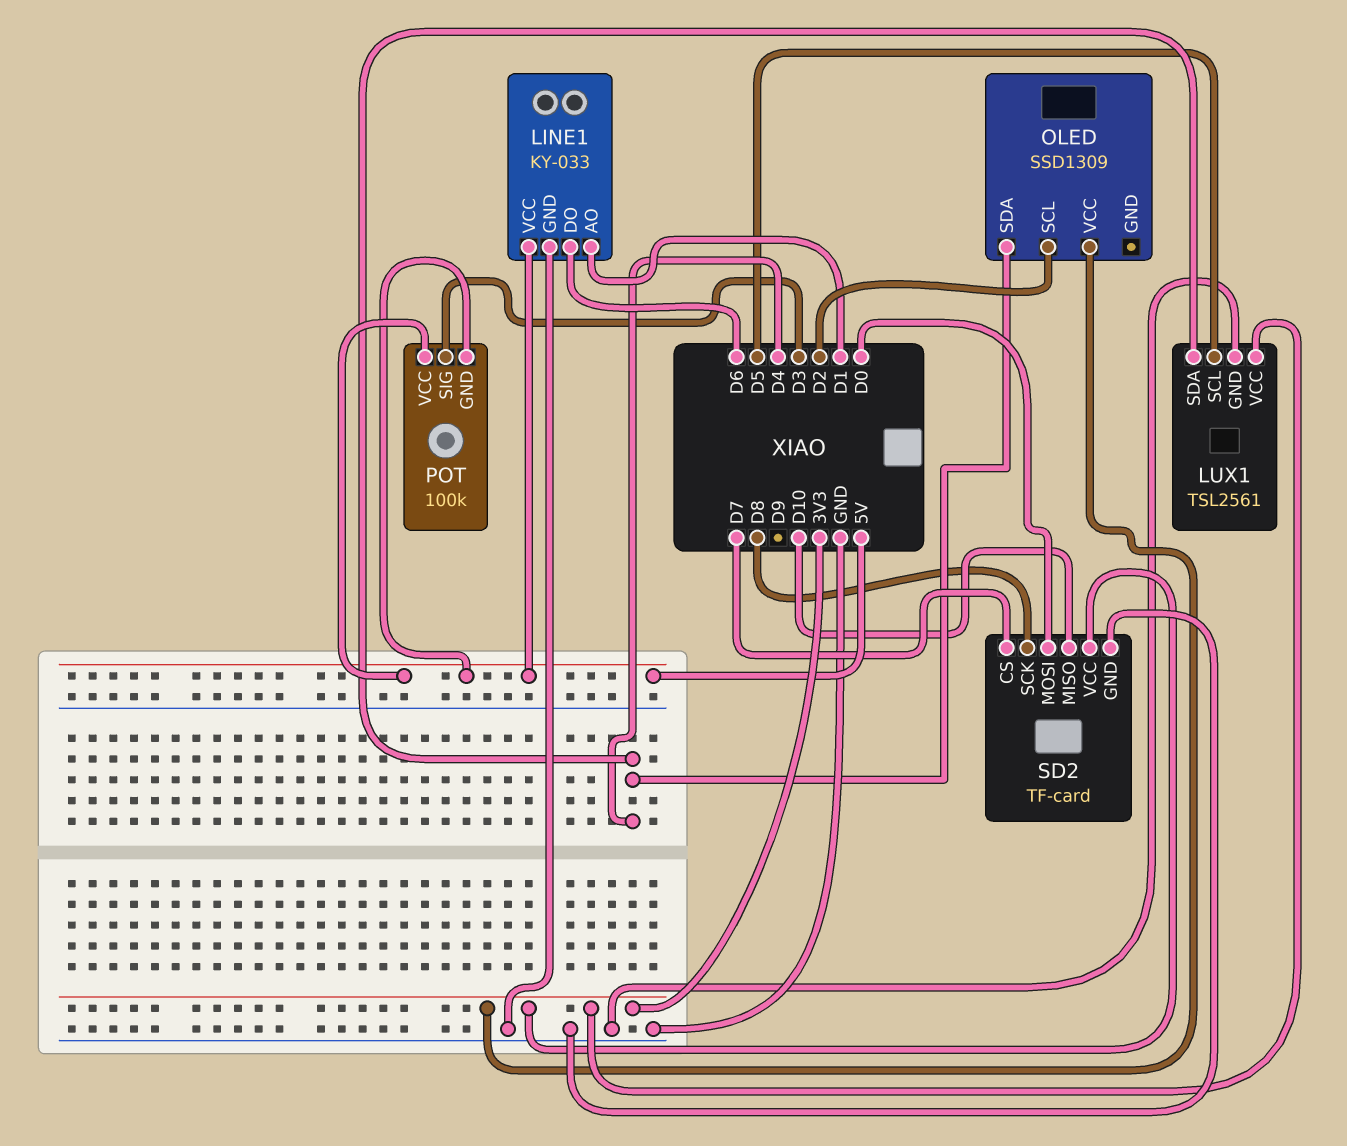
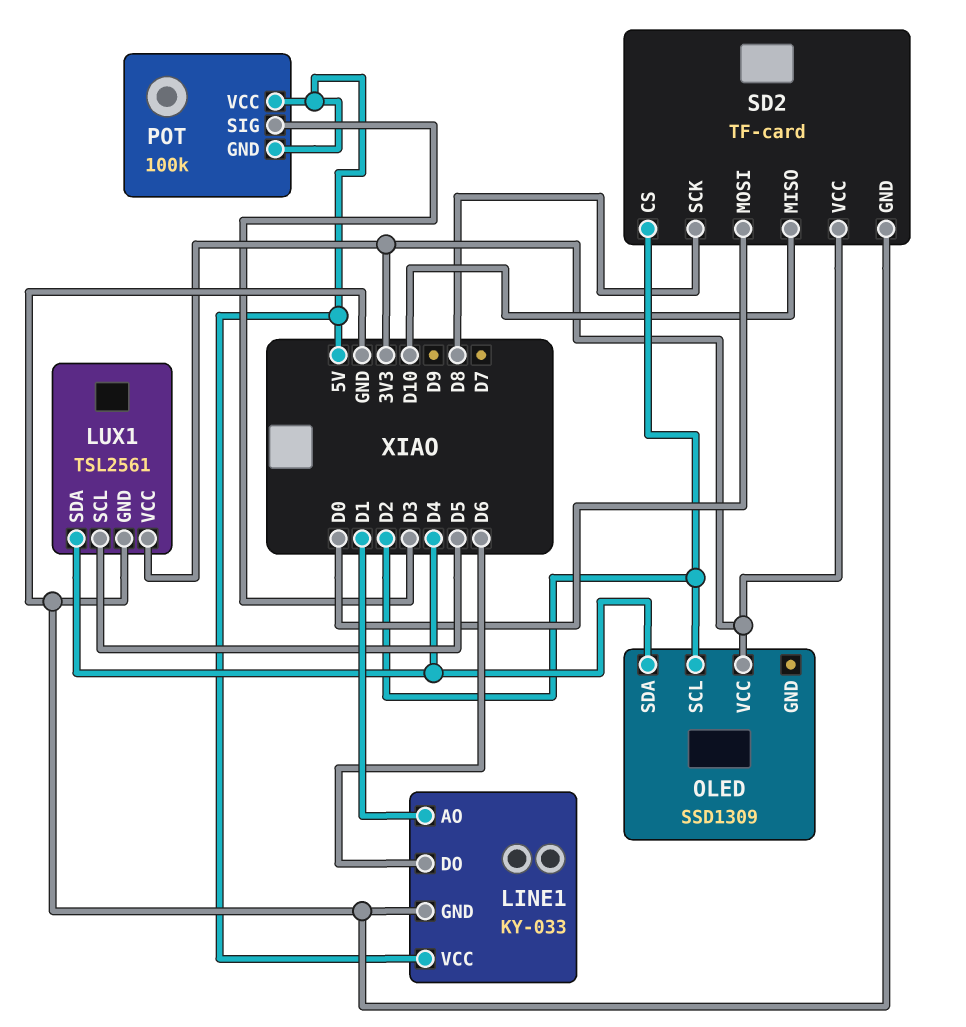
SD2 pin CS: D7 -> D2

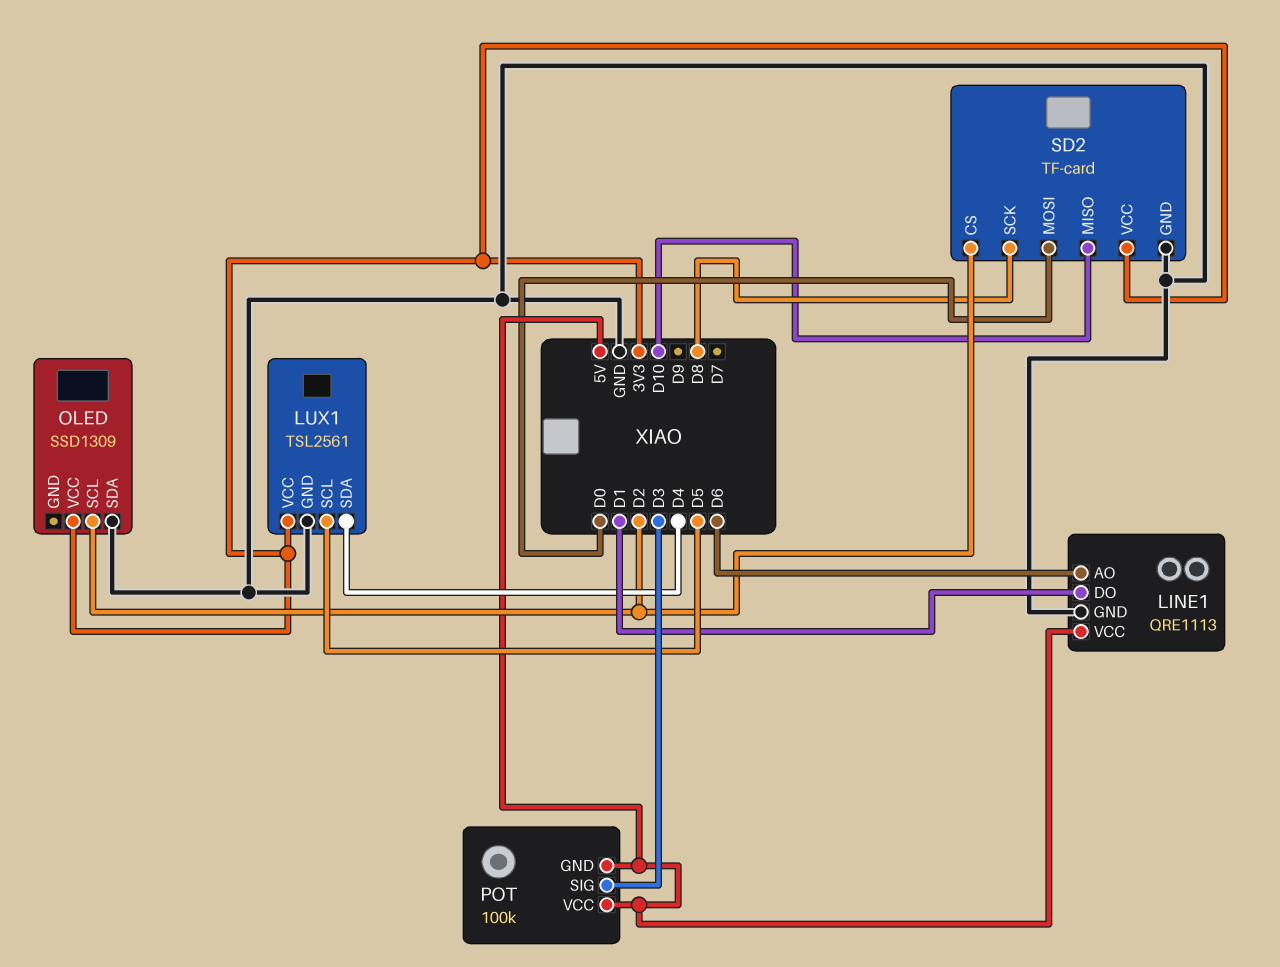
LINE1: KY-033 -> QRE1113
LINE1 pin AO: D1 -> D6
LINE1 pin DO: D6 -> D1
OLED pin SDA: D4 -> GND

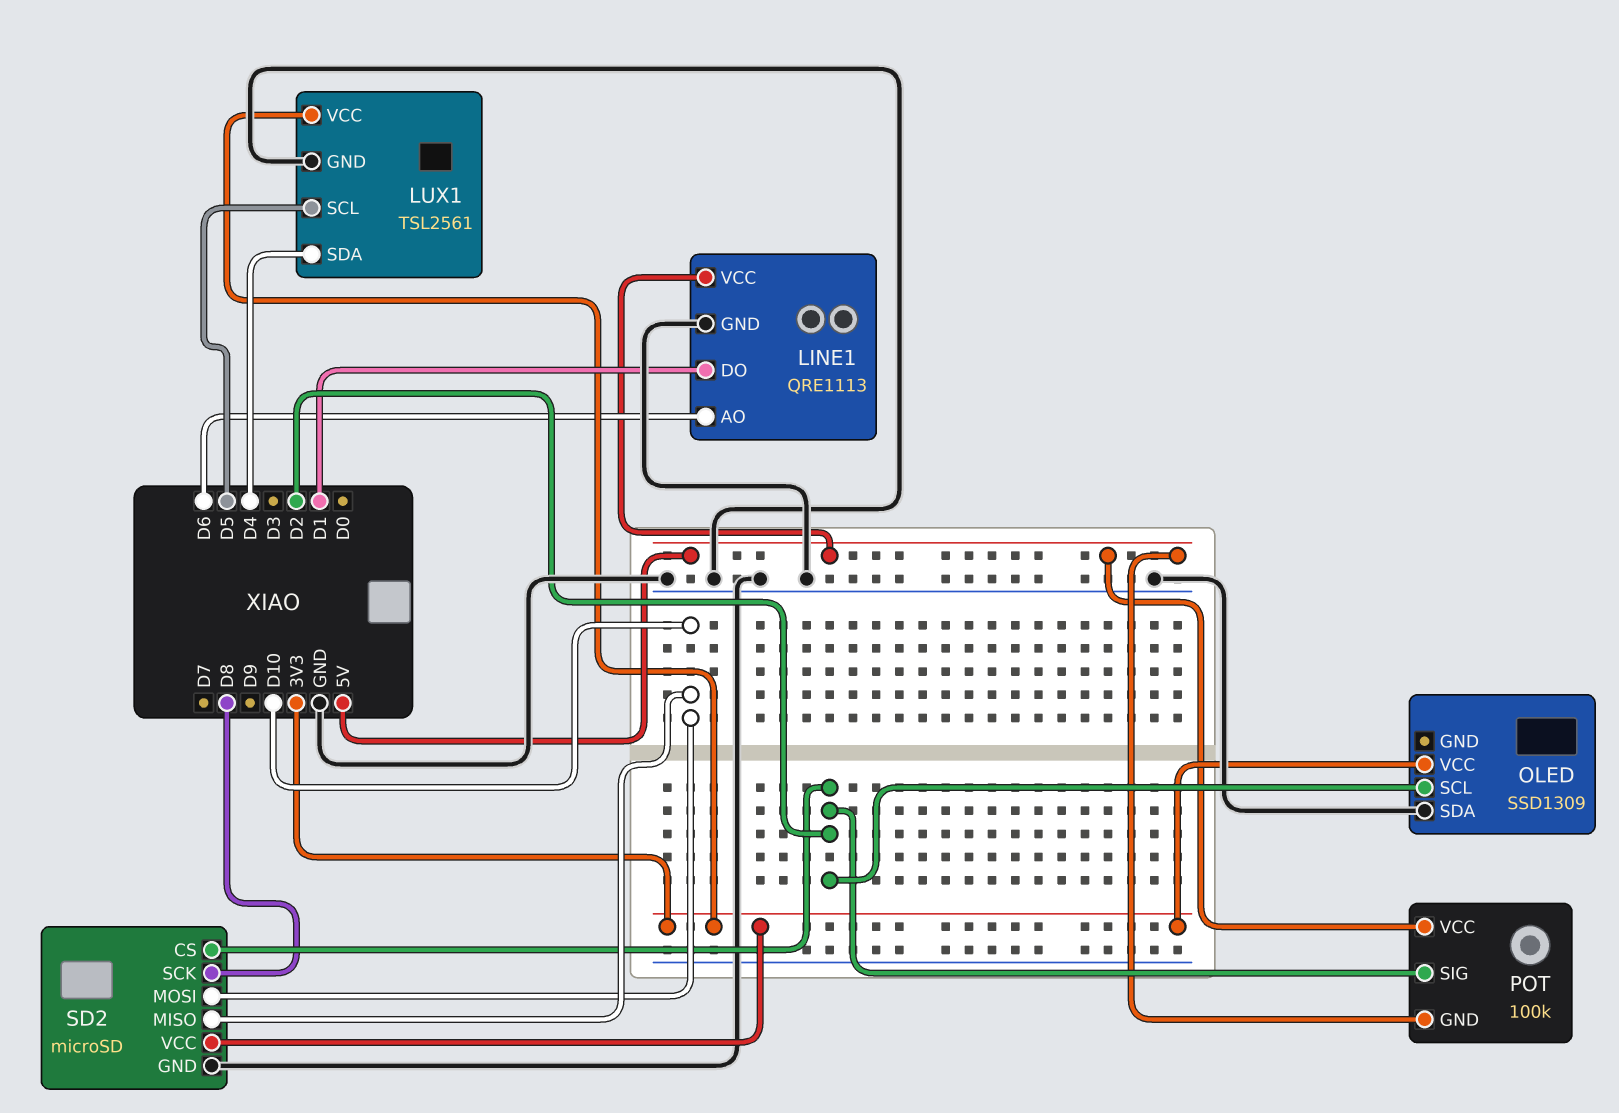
POT pin SIG: D3 -> D2
SD2: TF-card -> microSD
SD2 pin MOSI: D0 -> D10

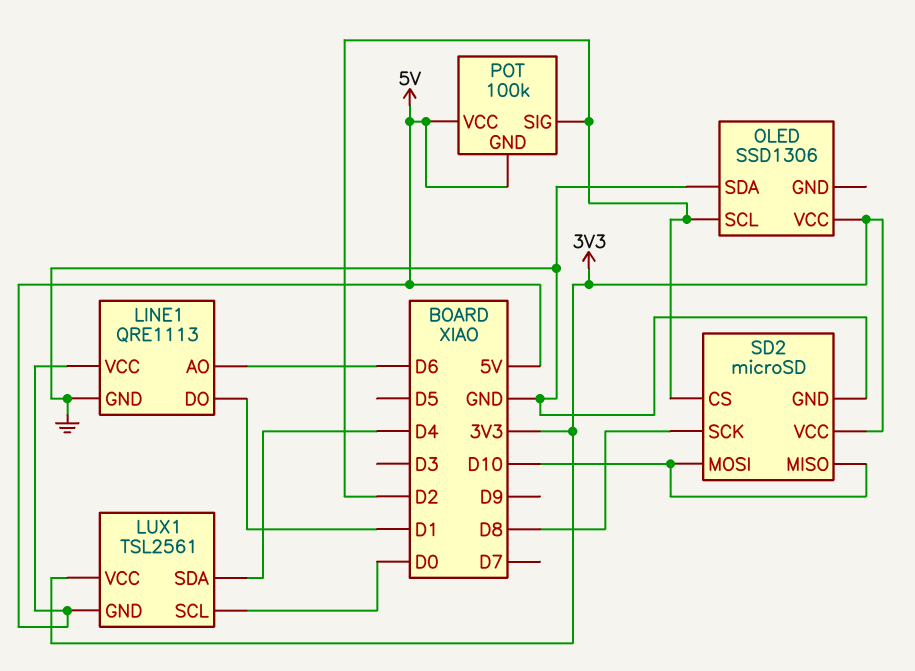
LUX1 pin GND: GND -> 5V
LUX1 pin SCL: D5 -> D0
OLED: SSD1309 -> SSD1306

